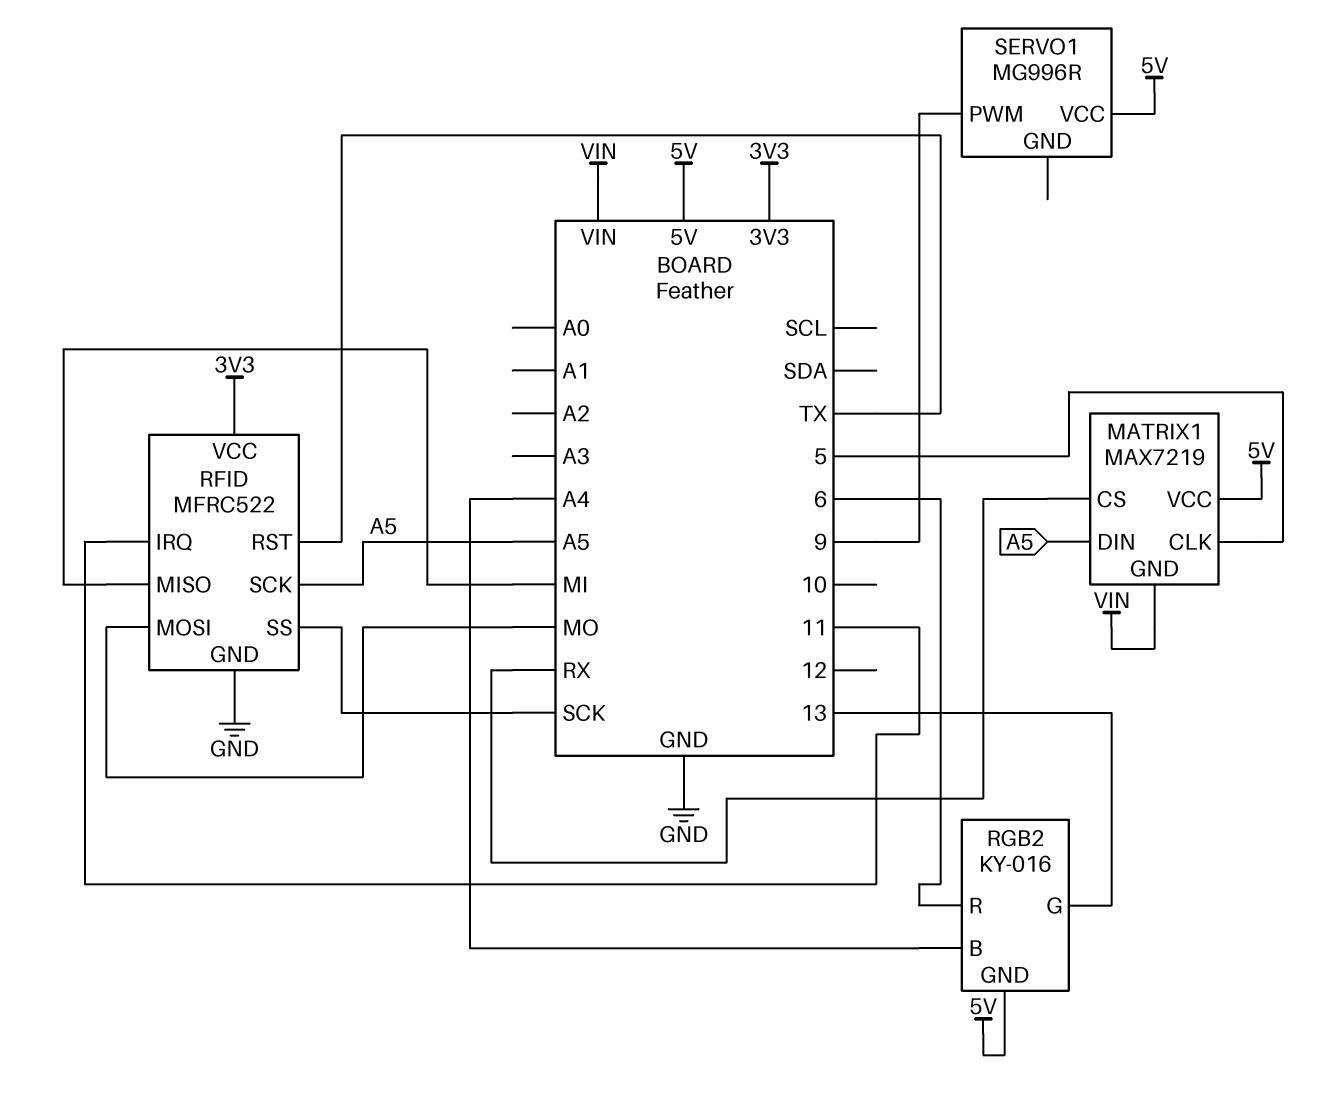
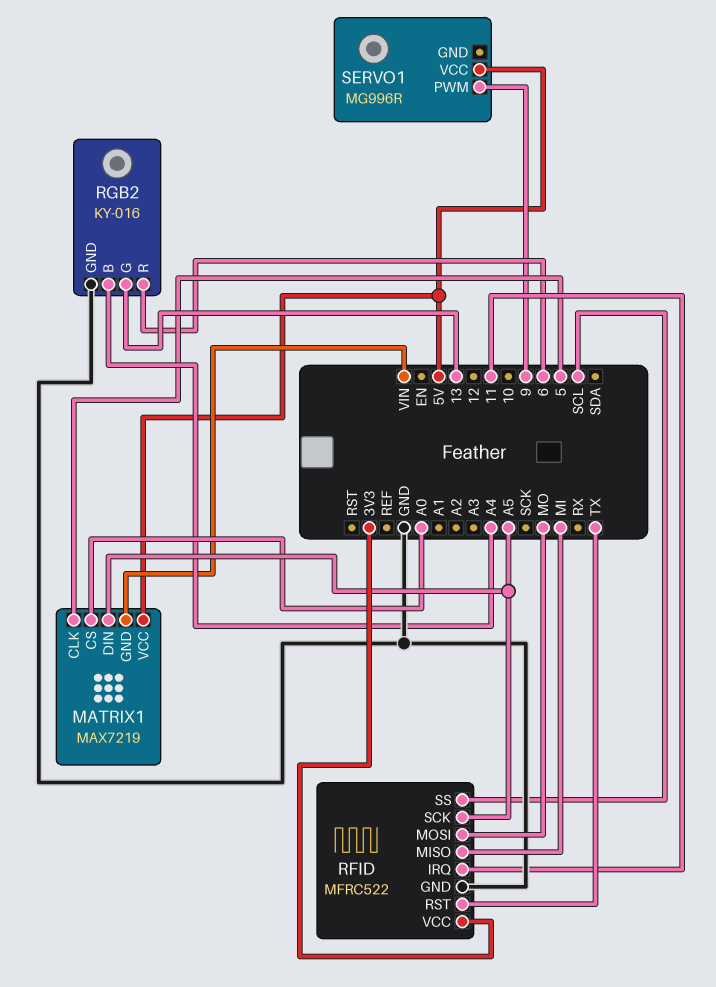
MATRIX1 pin CS: RX -> A0
RFID pin SS: SCK -> SCL
RGB2 pin GND: 5V -> GND

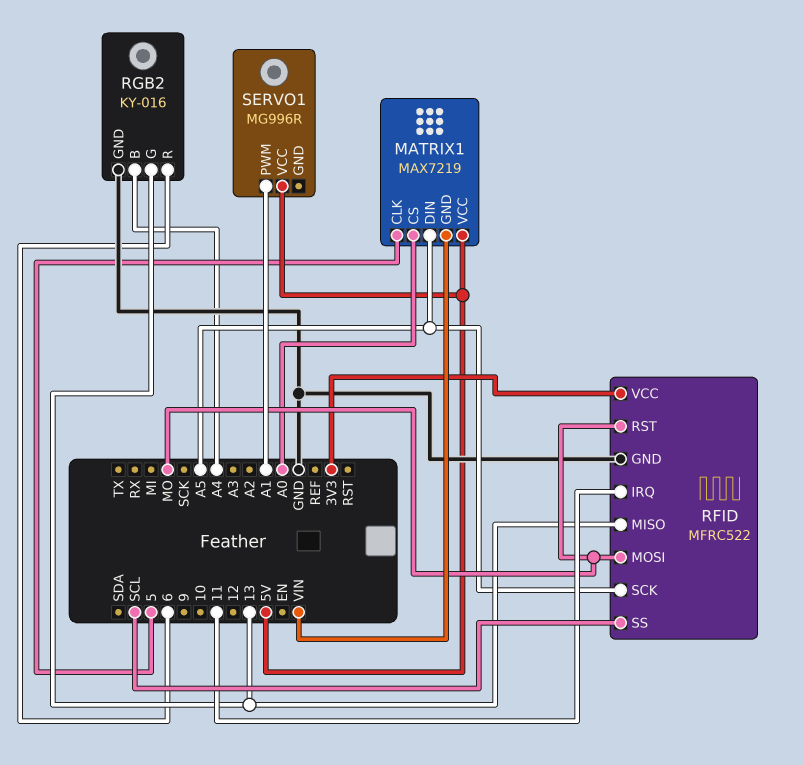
RFID pin MISO: MI -> 13
RFID pin RST: TX -> MO
SERVO1 pin PWM: 9 -> A1

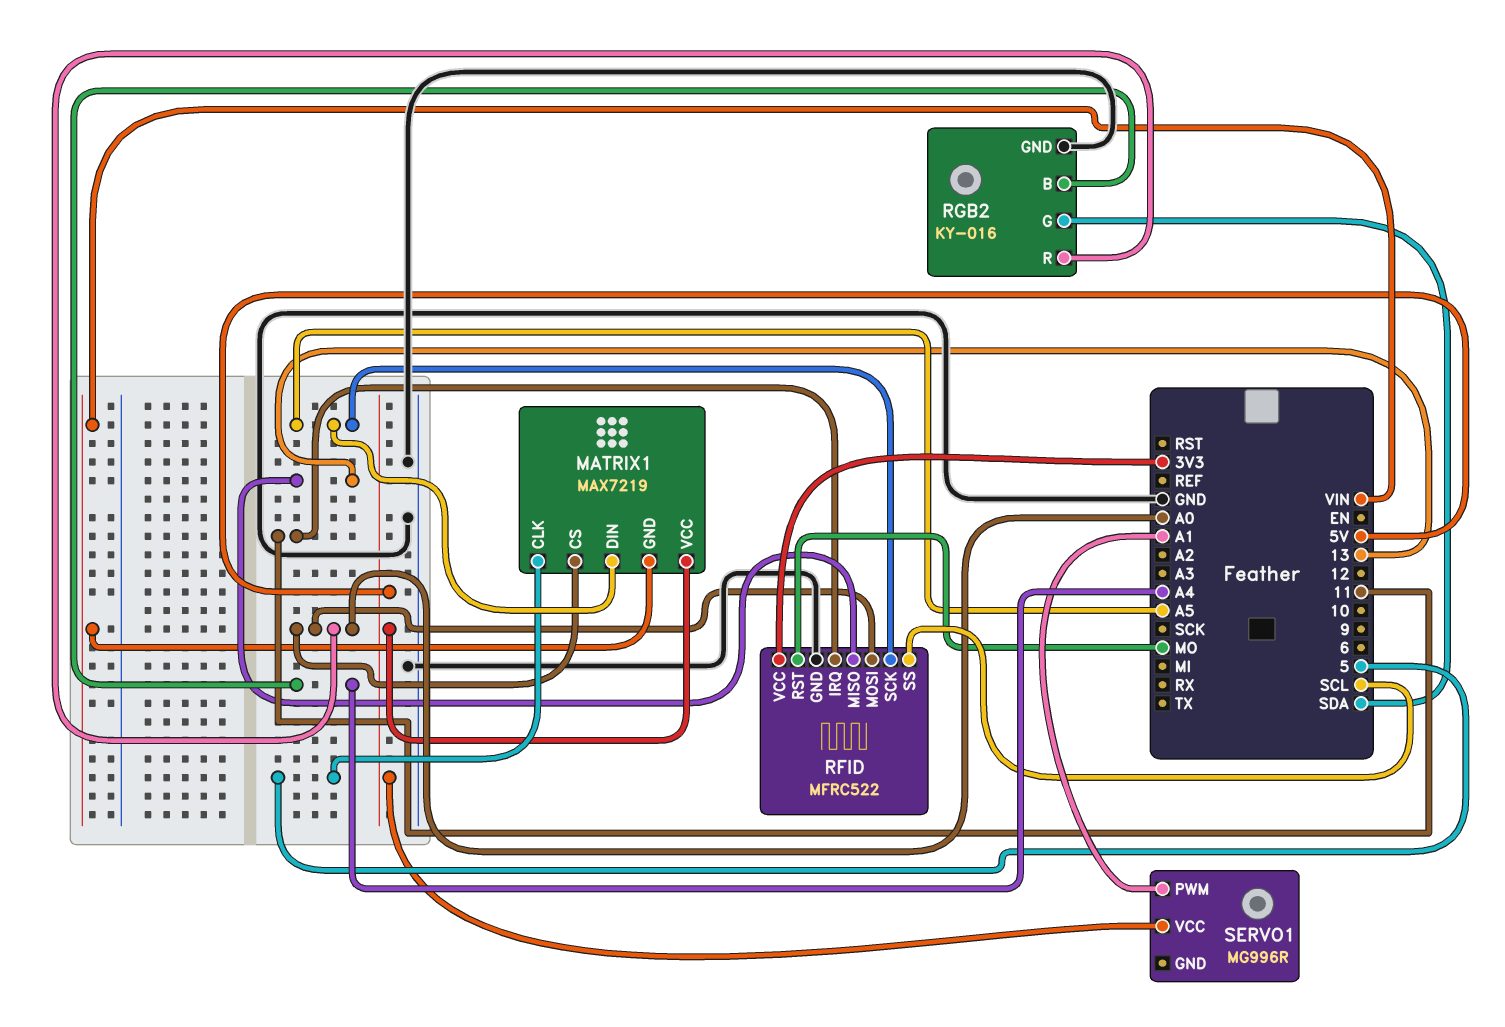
RFID pin MOSI: MO -> A0
RGB2 pin G: 13 -> SDA
RGB2 pin R: 6 -> A0

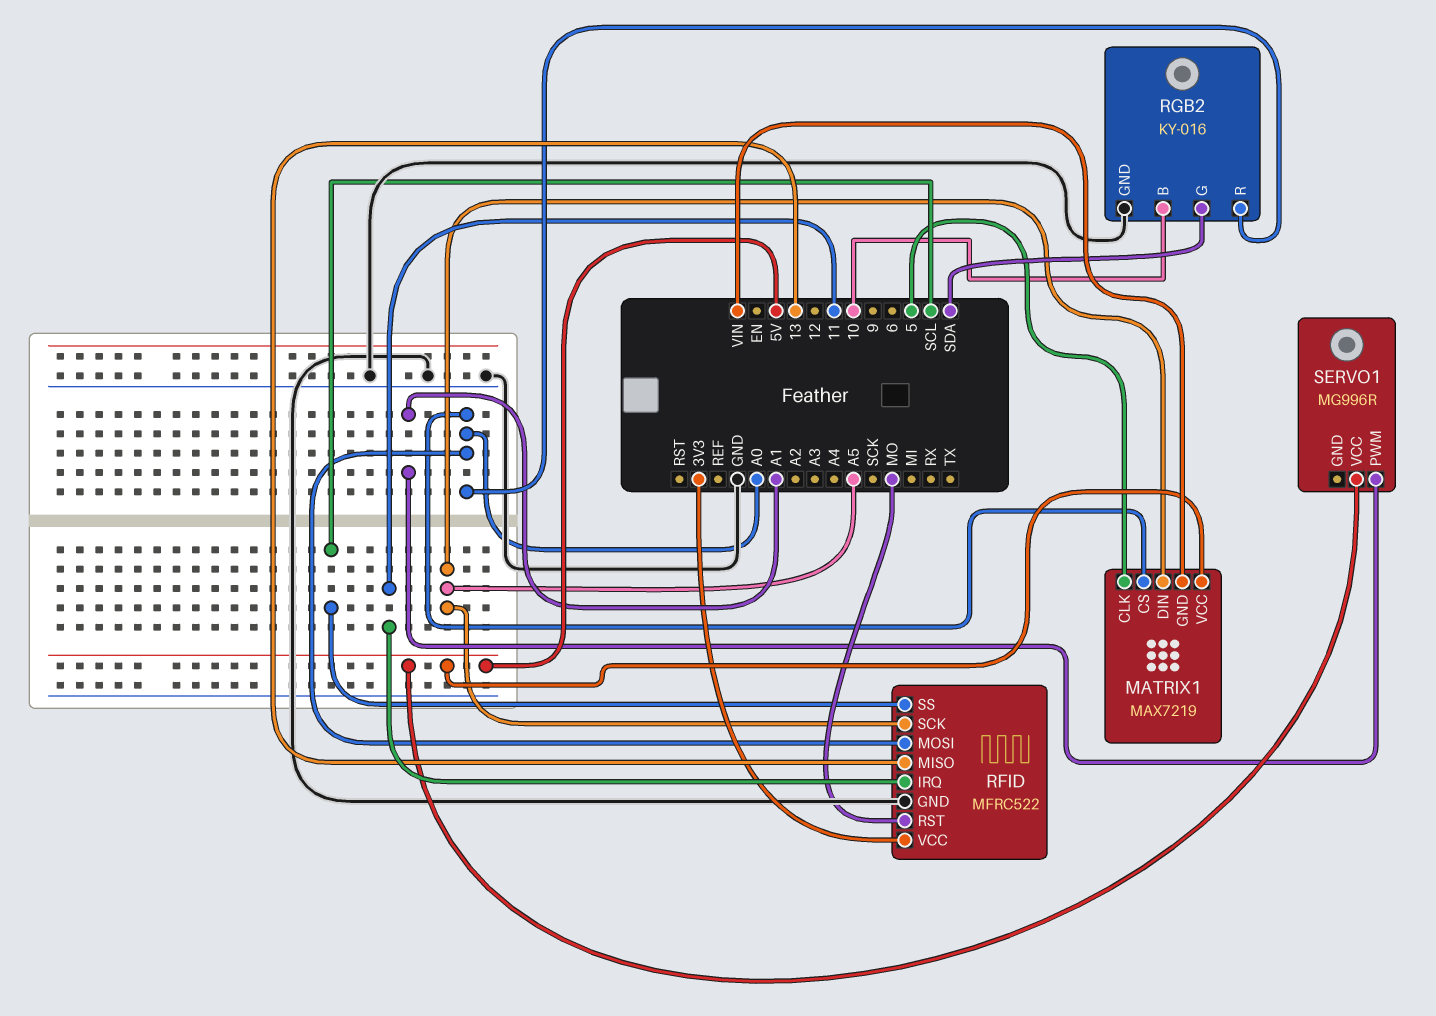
RGB2 pin B: A4 -> 10

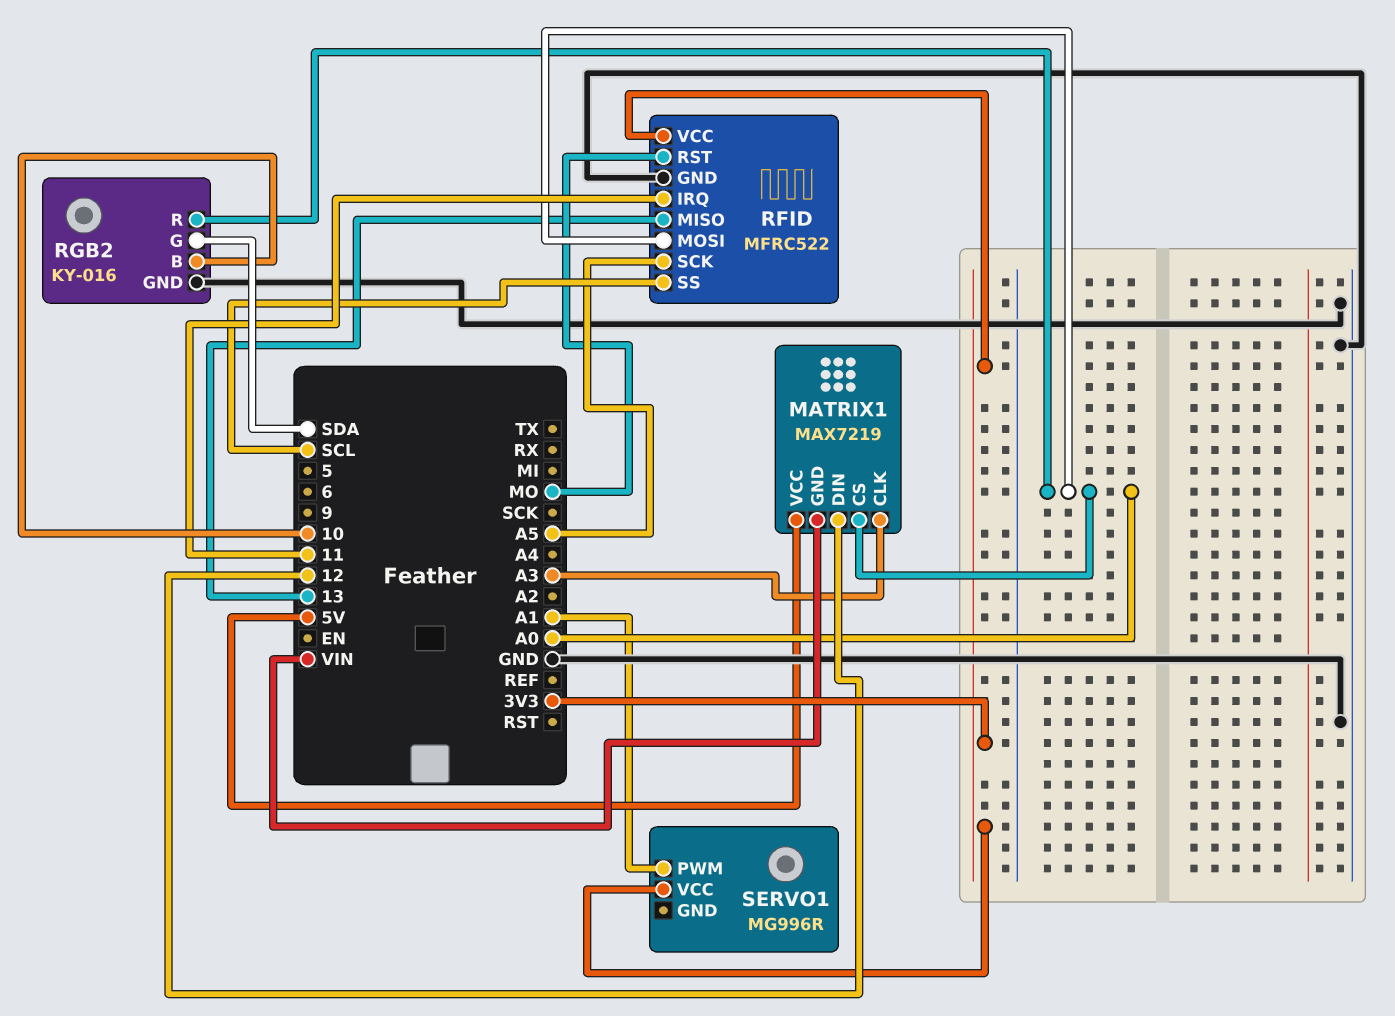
MATRIX1 pin CLK: 5 -> A3
MATRIX1 pin DIN: A5 -> 12
SERVO1 pin VCC: 5V -> 3V3

